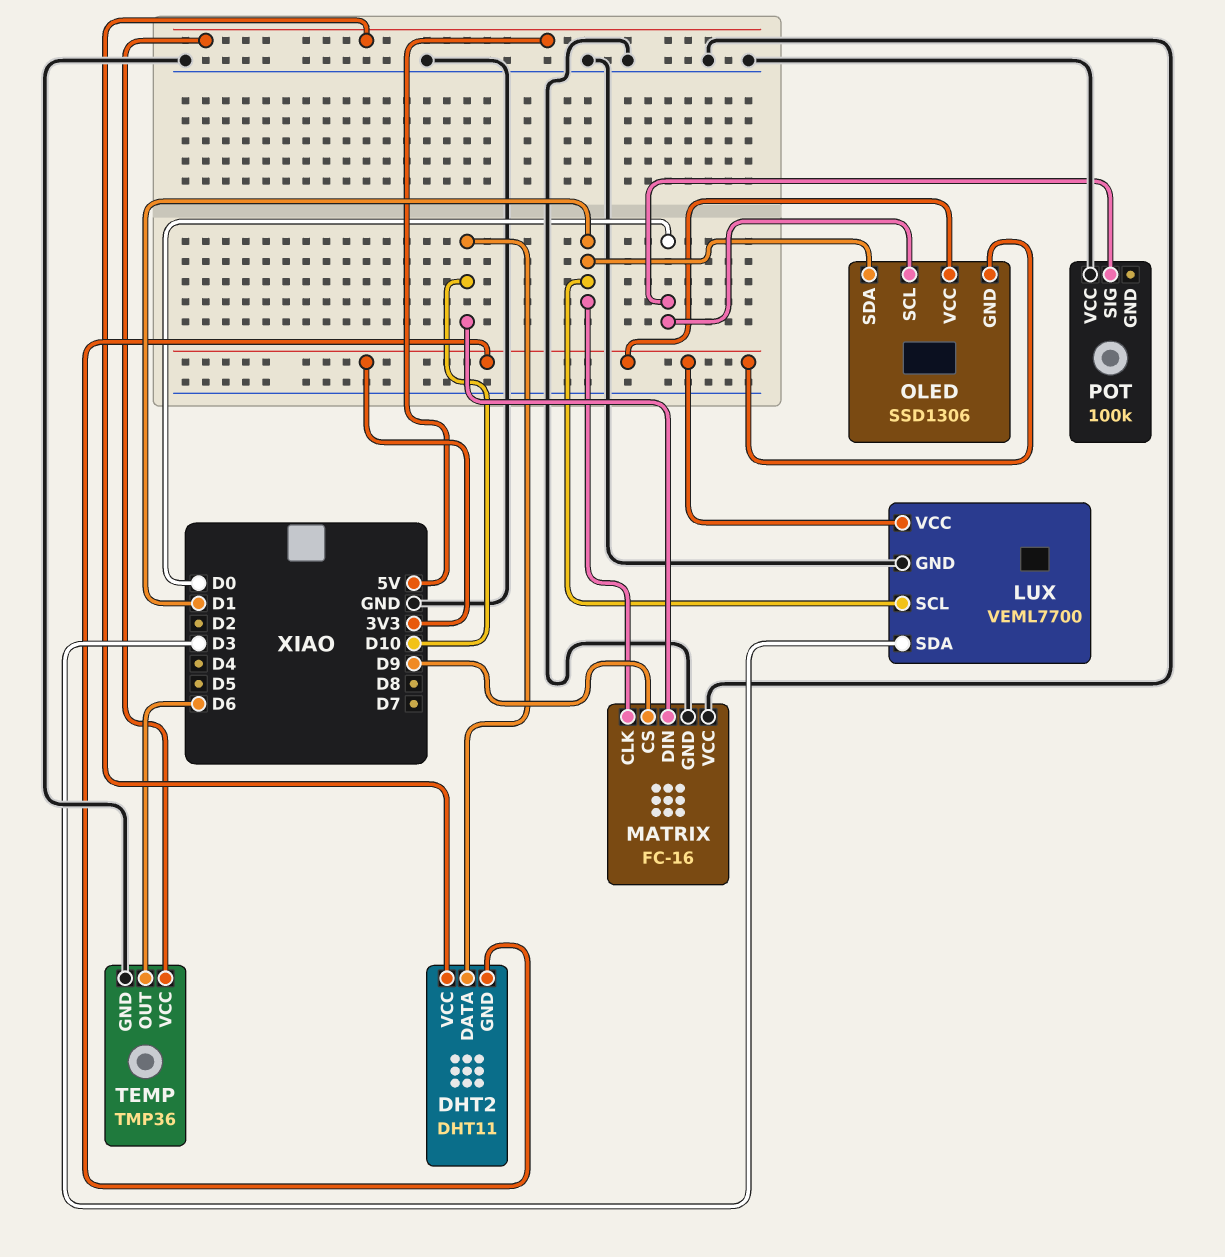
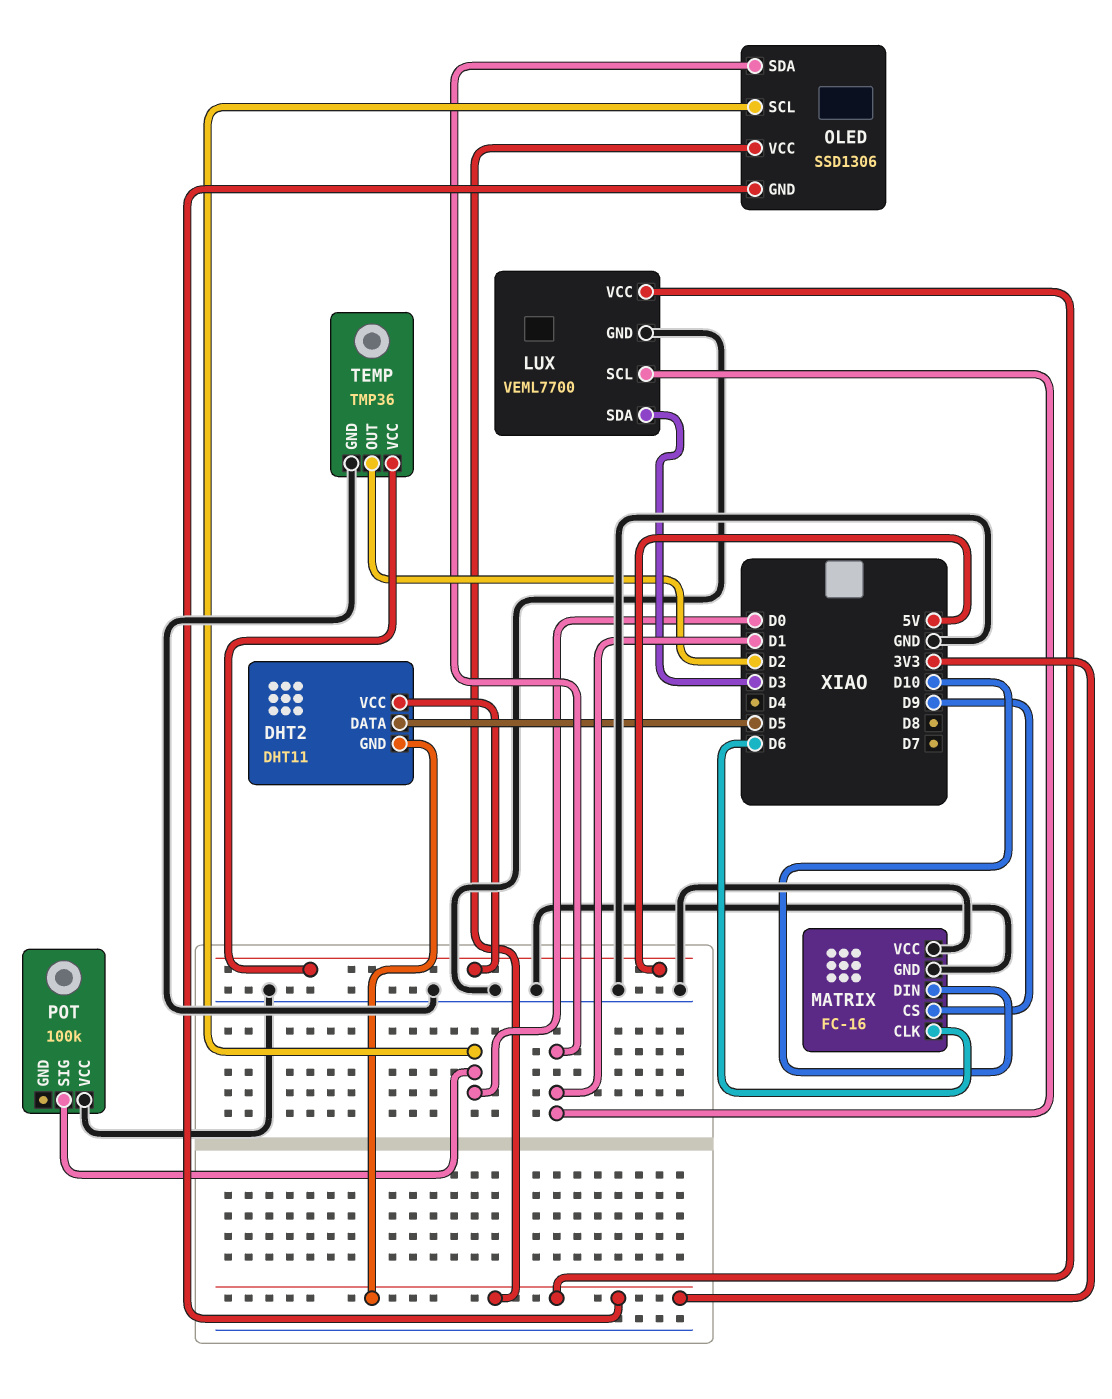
DHT2 pin DATA: D10 -> D5
MATRIX pin CLK: D1 -> D6
TEMP pin OUT: D6 -> D2

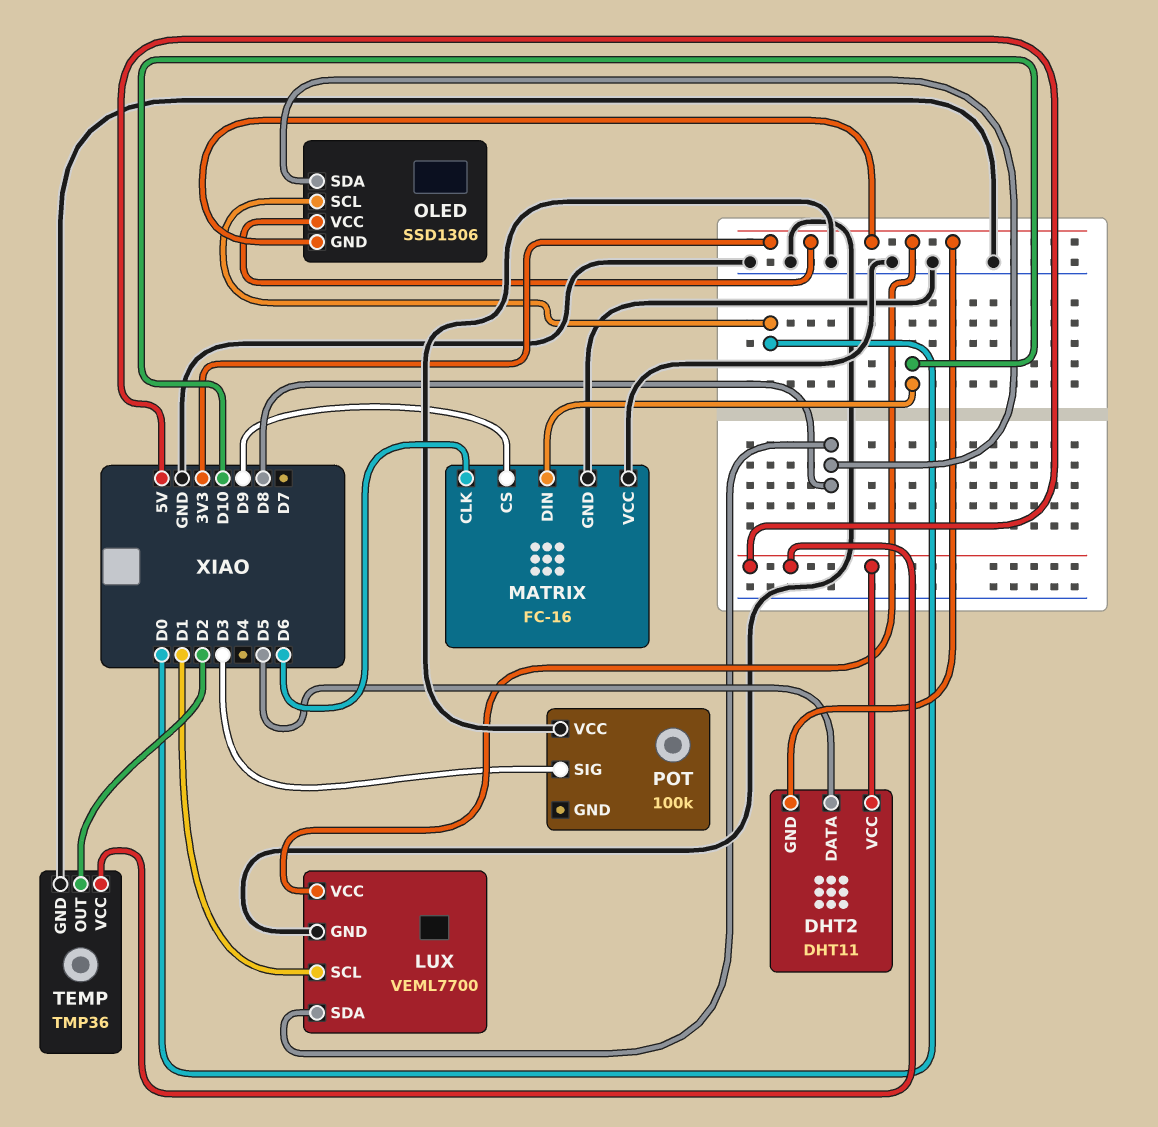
LUX pin SDA: D3 -> D8
OLED pin SDA: D1 -> D8
POT pin SIG: D0 -> D3

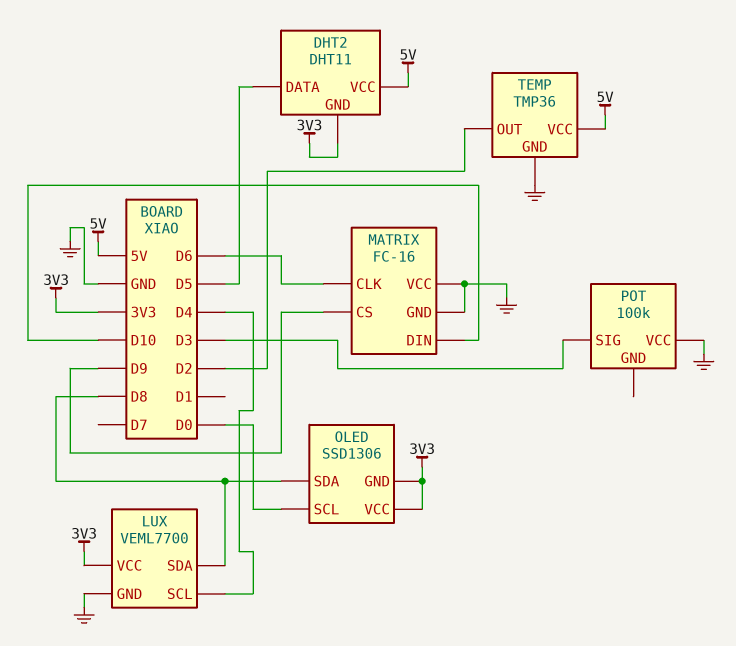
LUX pin SCL: D1 -> D4

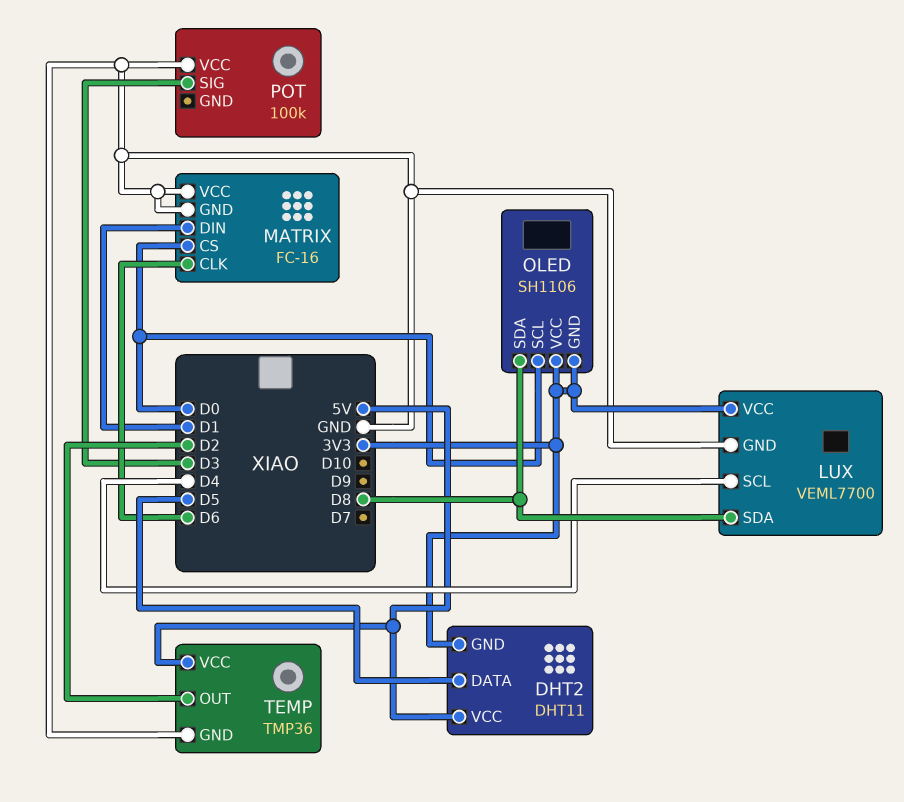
MATRIX pin CS: D9 -> D0
MATRIX pin DIN: D10 -> D1
OLED: SSD1306 -> SH1106

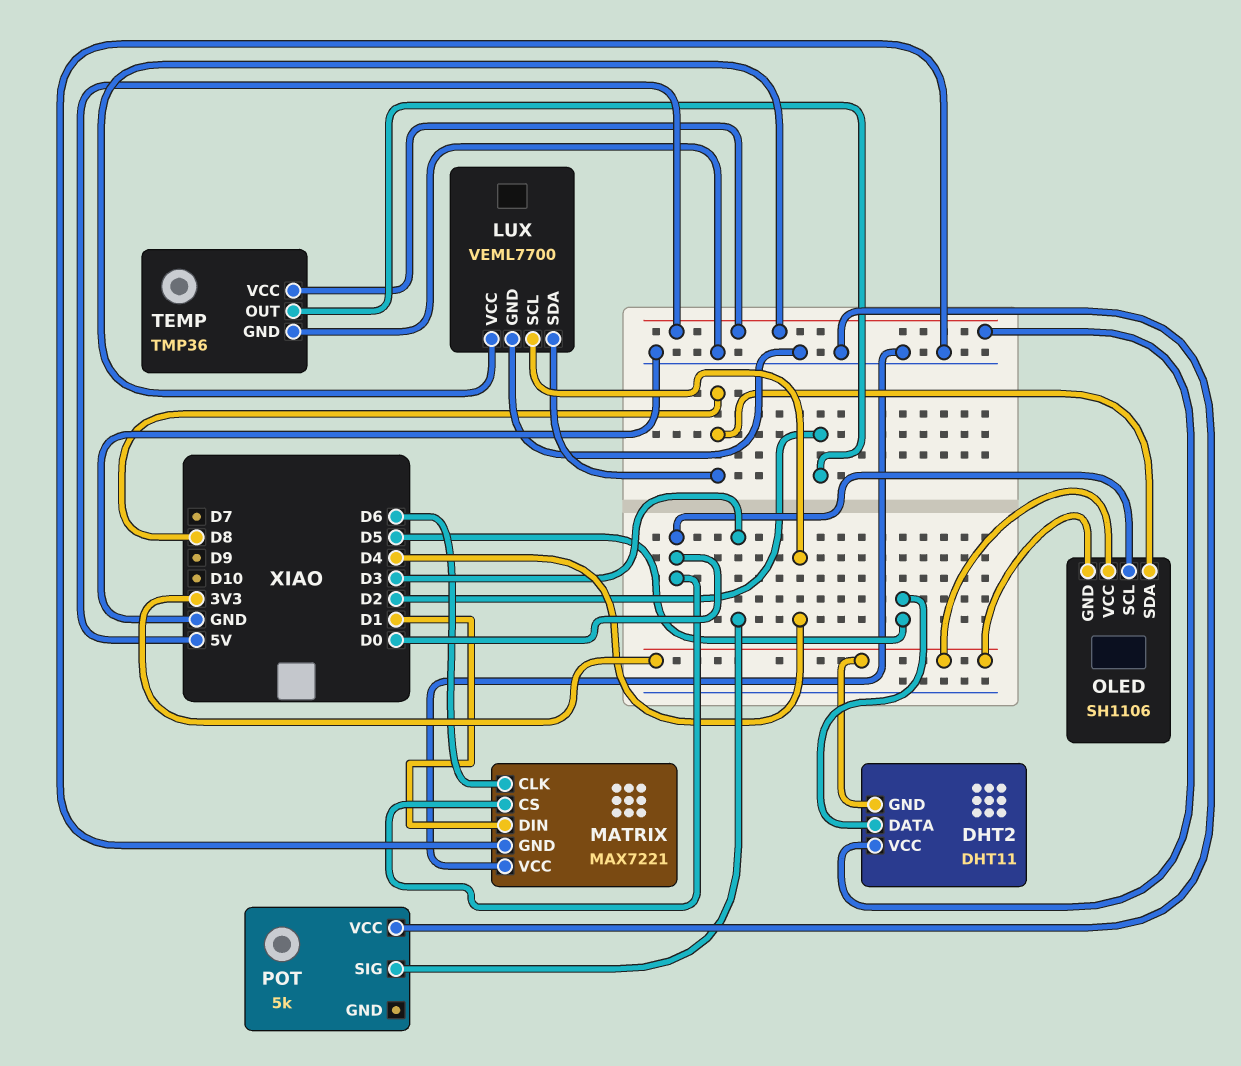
LUX pin VCC: 3V3 -> 5V
MATRIX: FC-16 -> MAX7221
POT: 100k -> 5k

